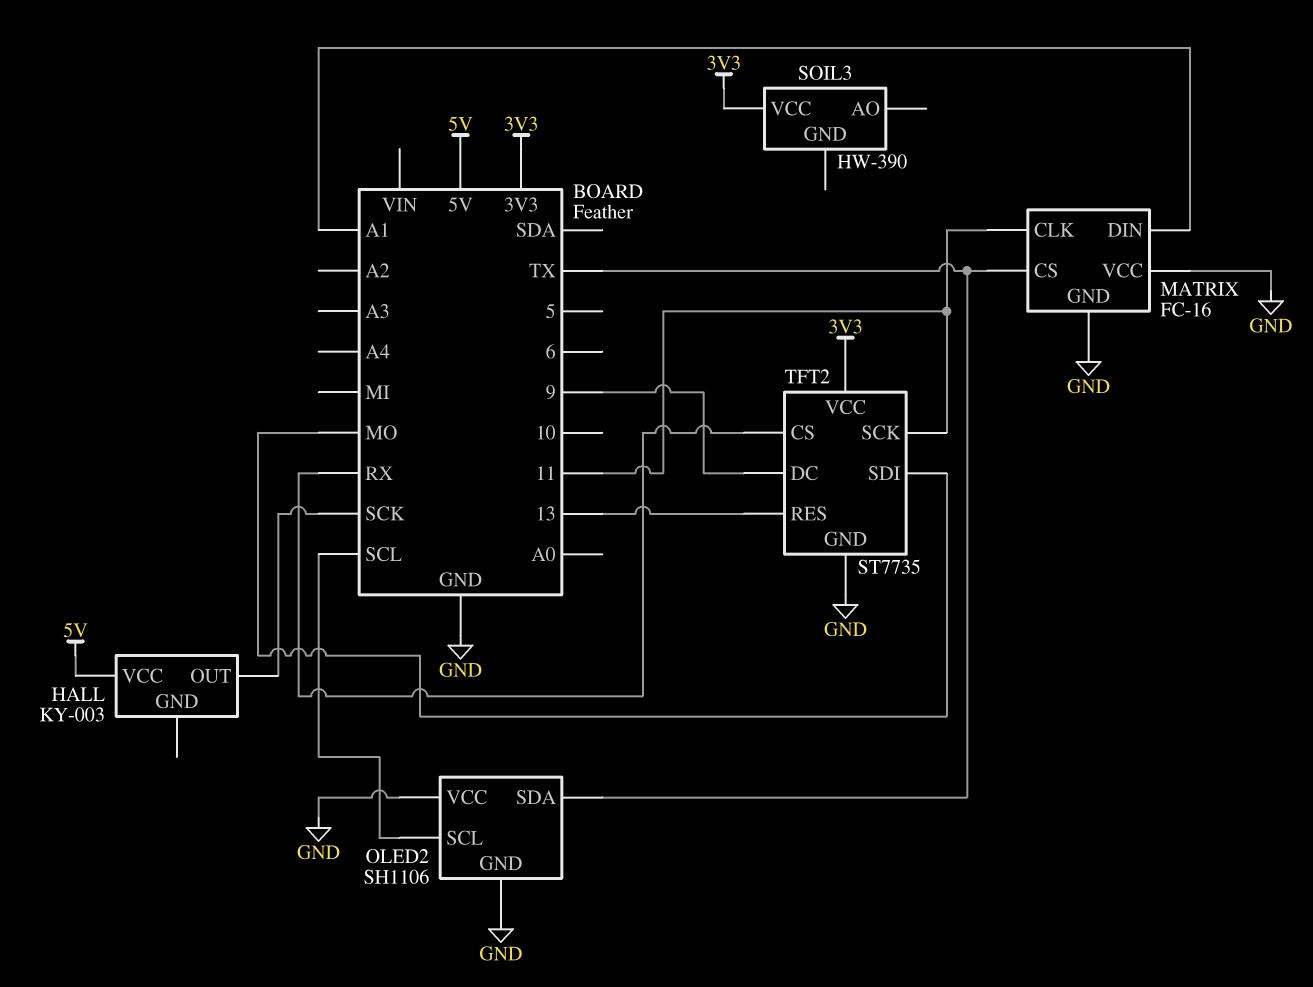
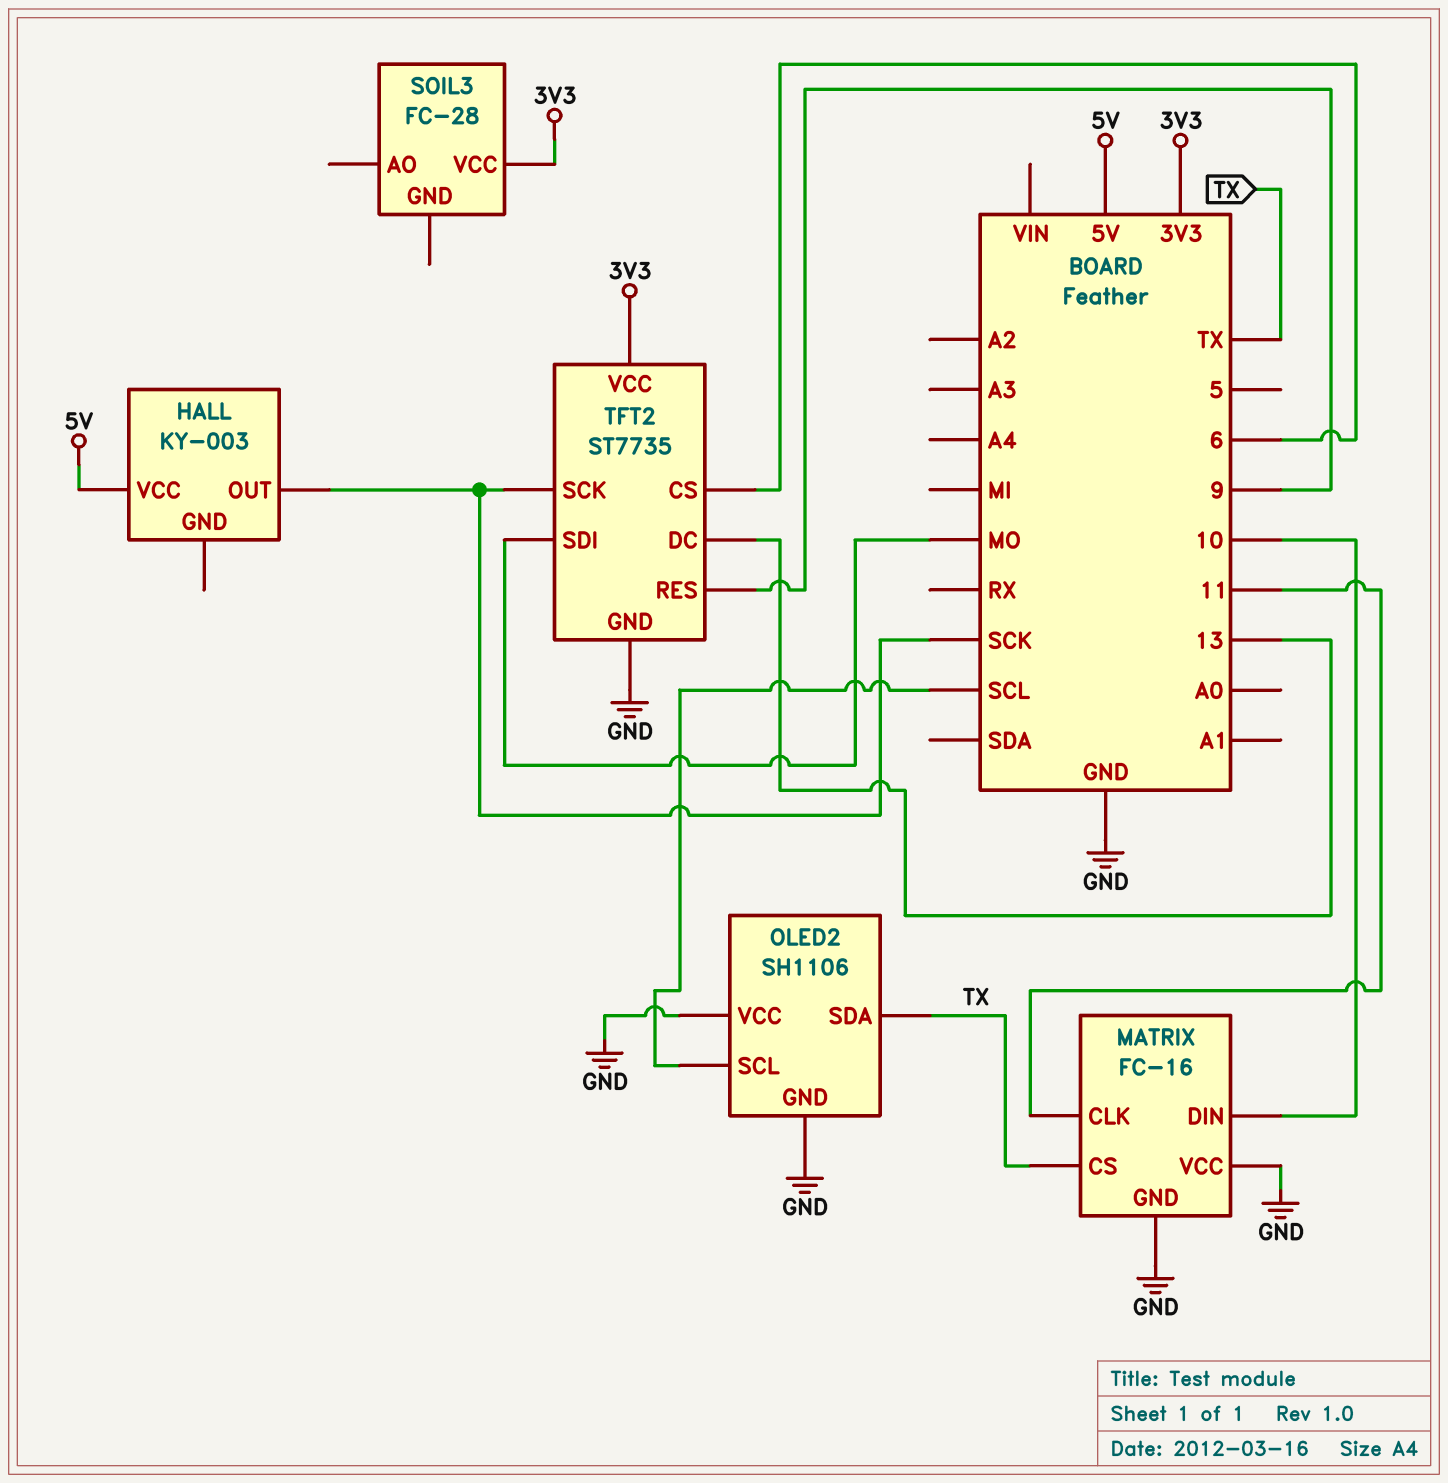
MATRIX pin DIN: A1 -> 10
SOIL3: HW-390 -> FC-28
TFT2 pin CS: RX -> 6
TFT2 pin DC: 9 -> 13
TFT2 pin RES: 13 -> 9
TFT2 pin SCK: 11 -> SCK

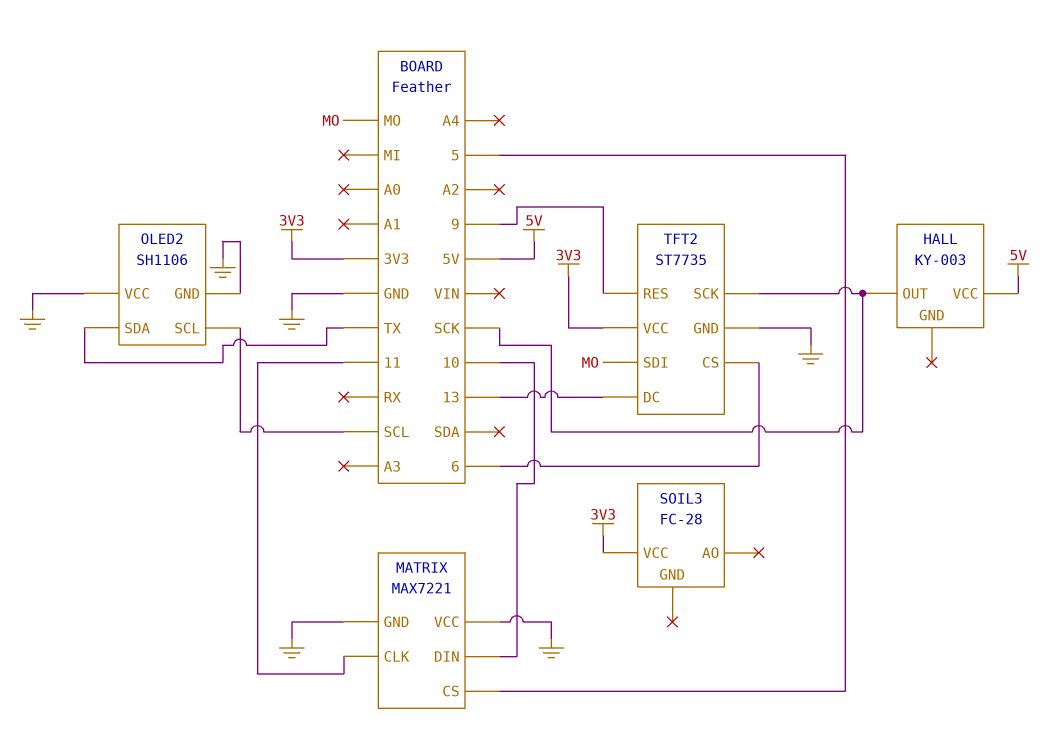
MATRIX: FC-16 -> MAX7221
MATRIX pin CS: TX -> 5

